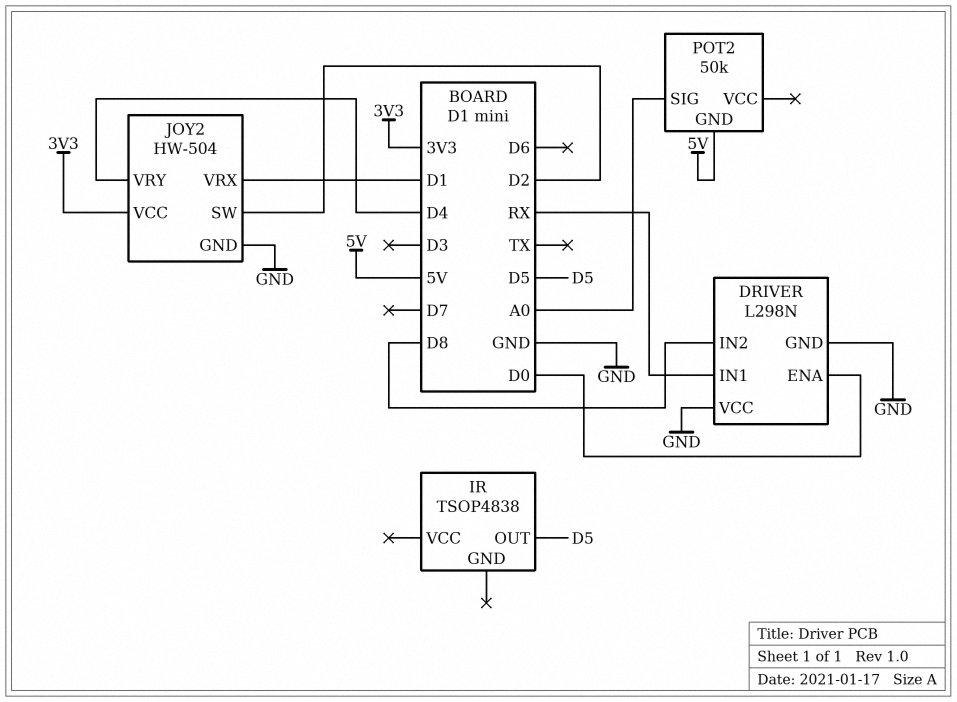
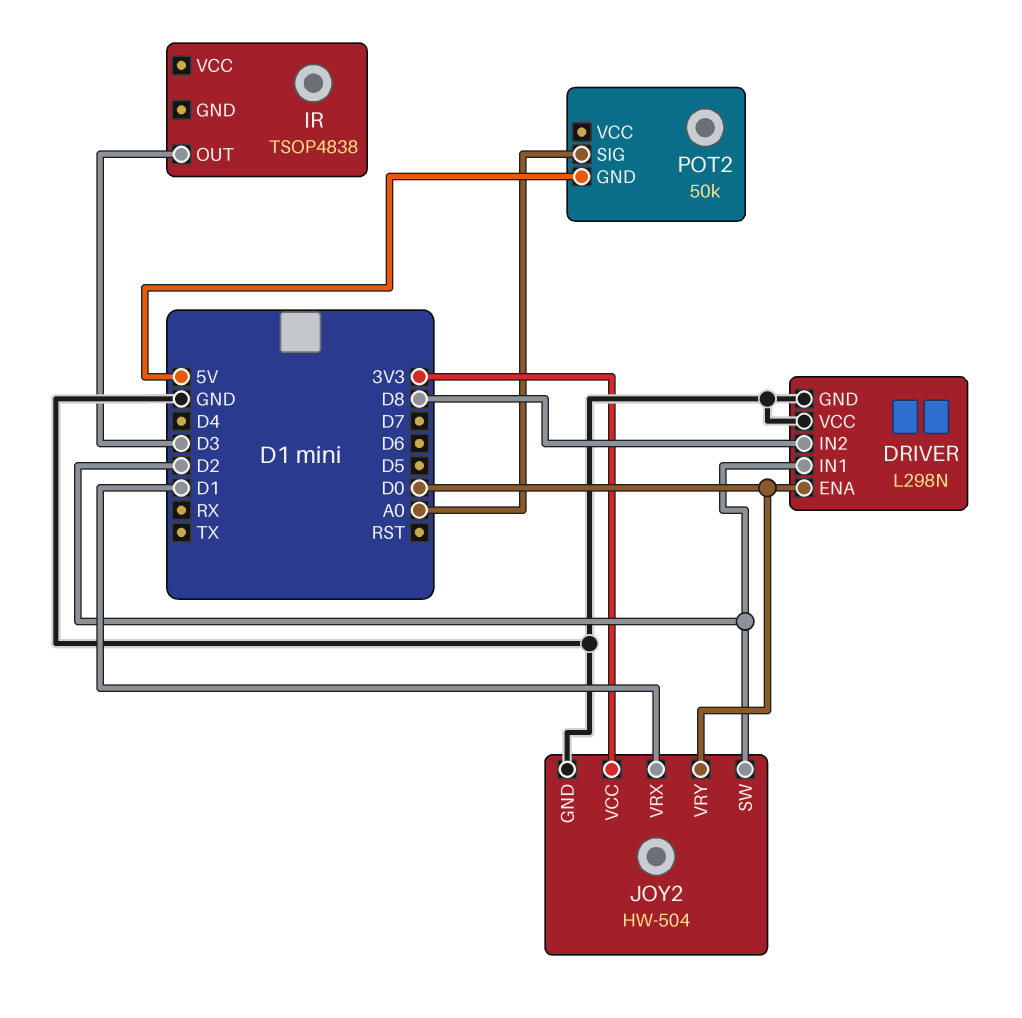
DRIVER pin IN1: RX -> D2
IR pin OUT: D5 -> D3
JOY2 pin VRY: D4 -> D0

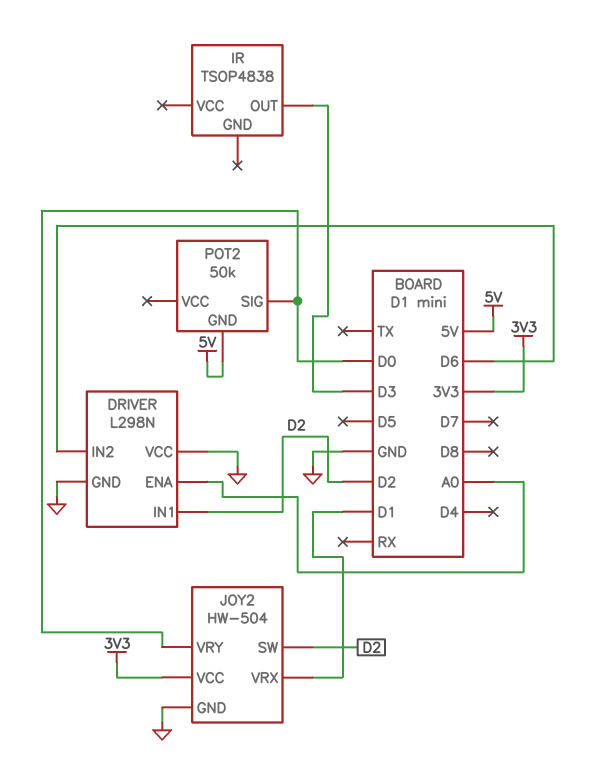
DRIVER pin ENA: D0 -> A0
DRIVER pin IN2: D8 -> D6
POT2 pin SIG: A0 -> D0

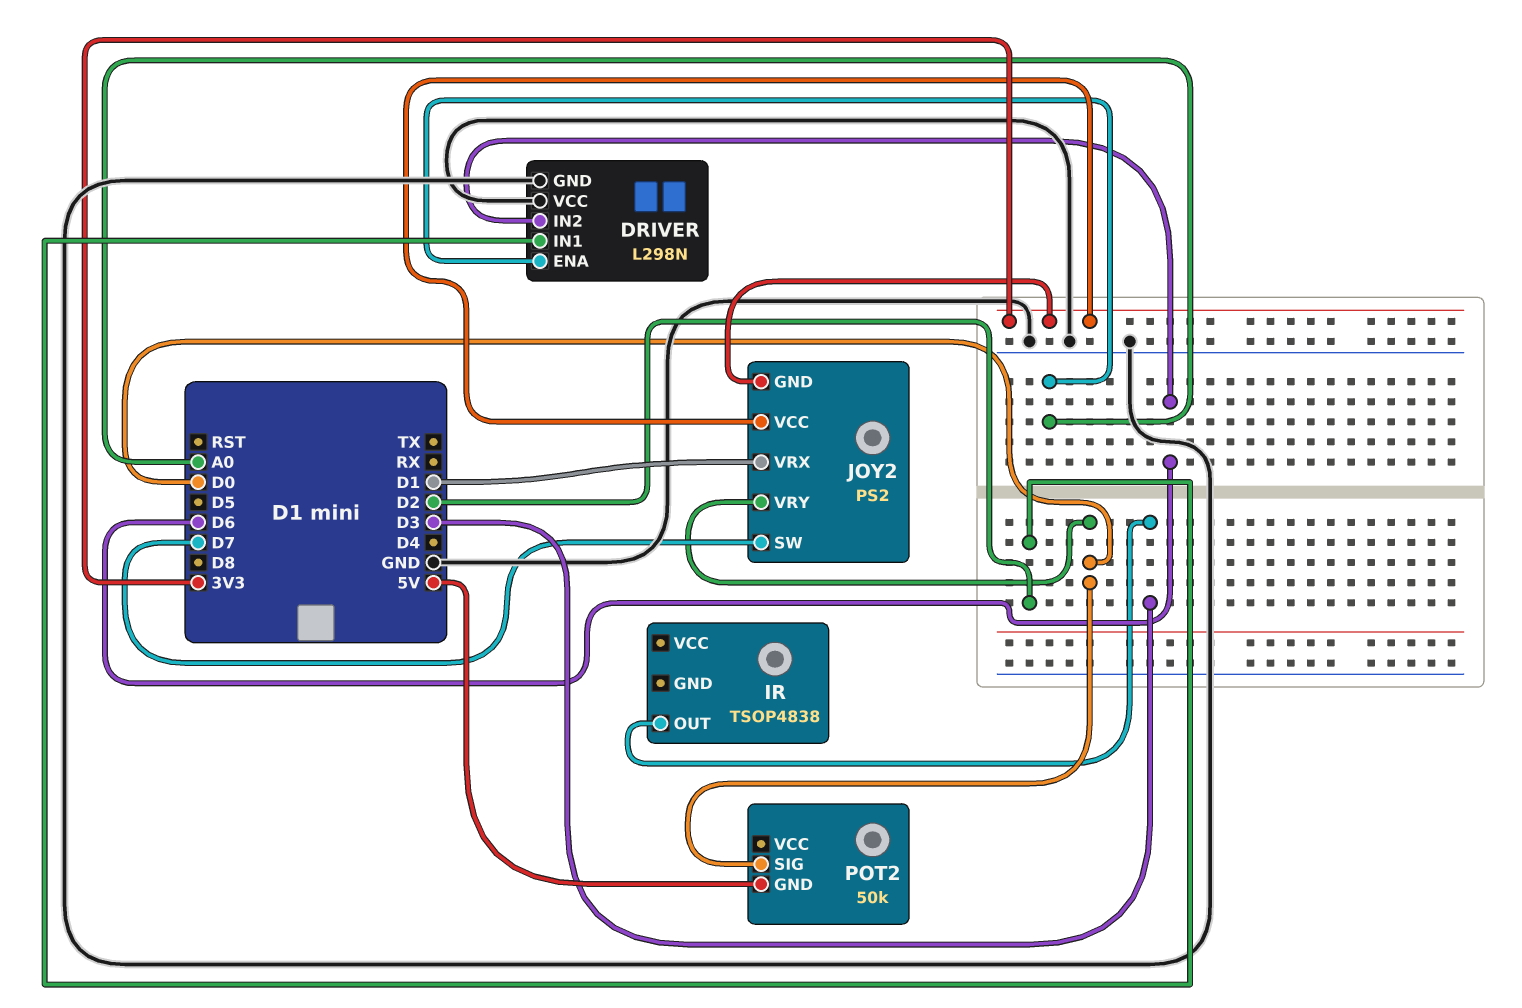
JOY2: HW-504 -> PS2
JOY2 pin GND: GND -> 3V3
JOY2 pin SW: D2 -> D7

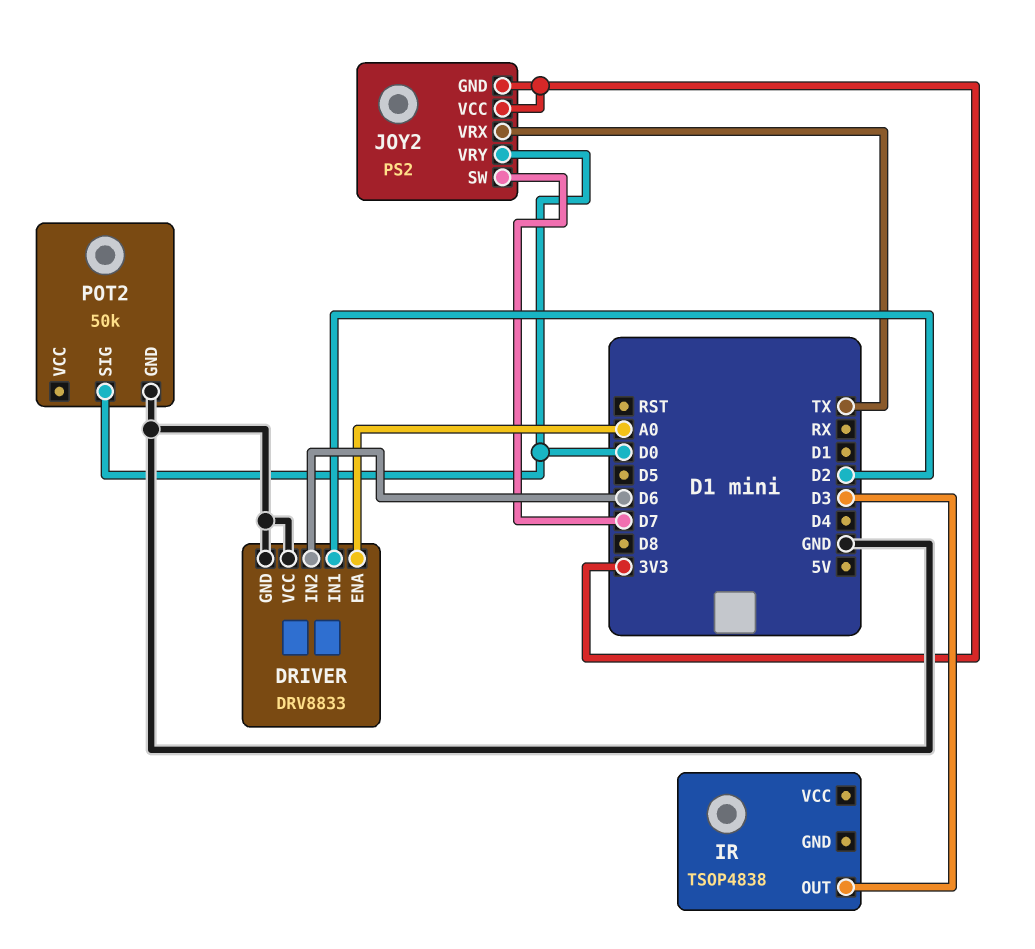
DRIVER: L298N -> DRV8833
JOY2 pin VRX: D1 -> TX
POT2 pin GND: 5V -> GND

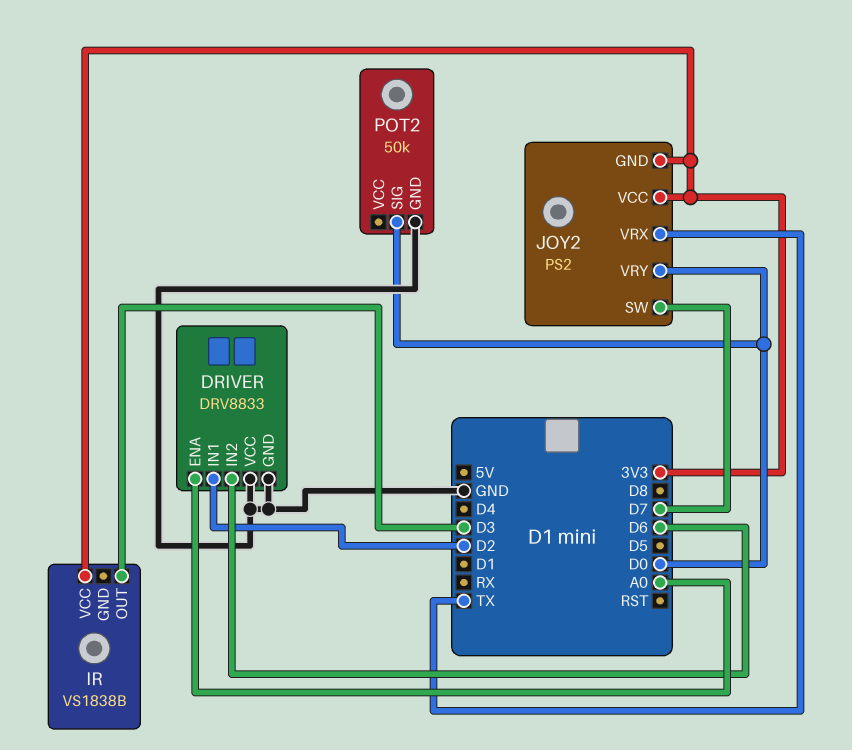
IR: TSOP4838 -> VS1838B
IR pin VCC: none -> 3V3

